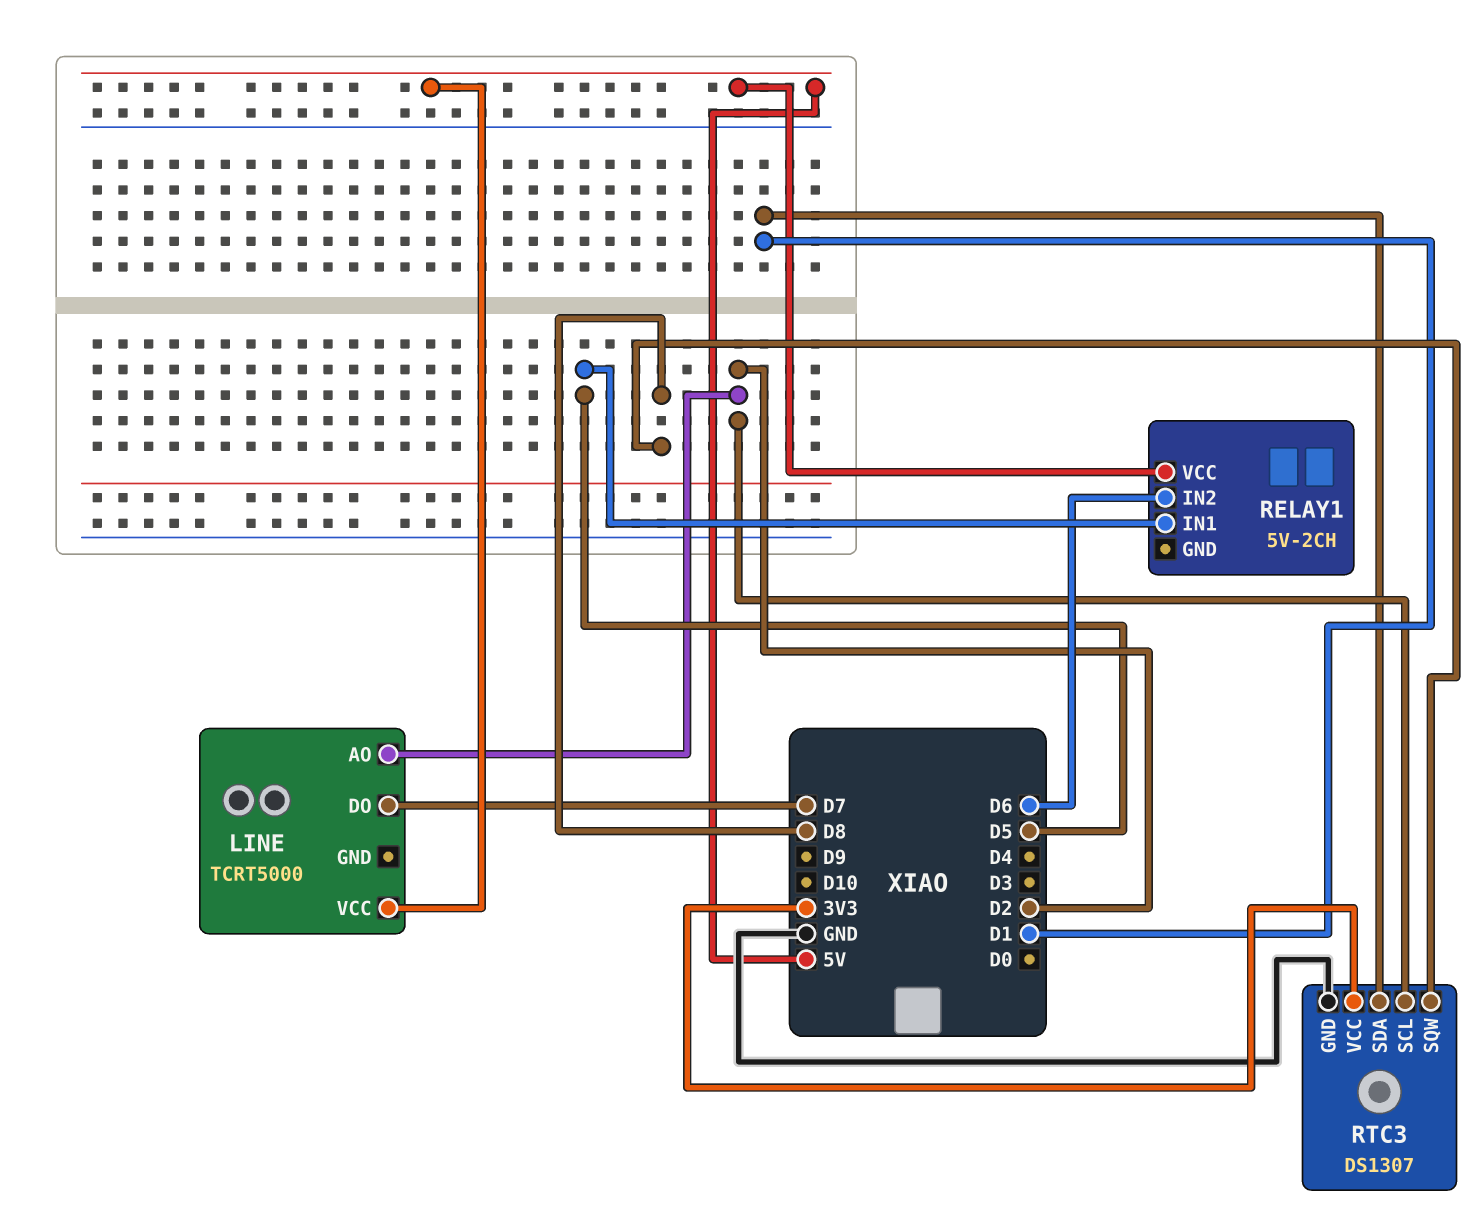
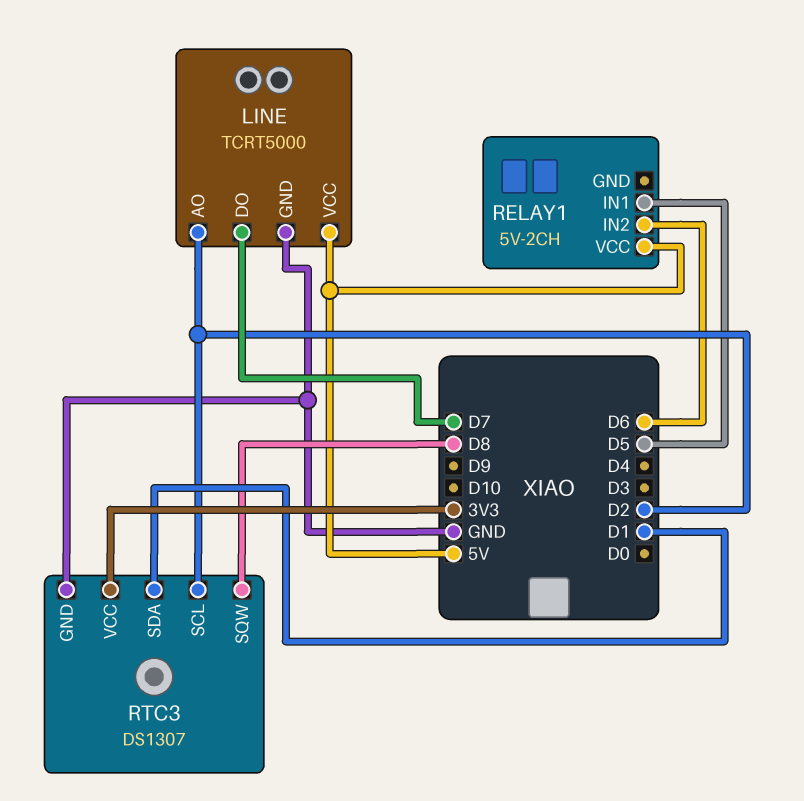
LINE pin GND: none -> GND

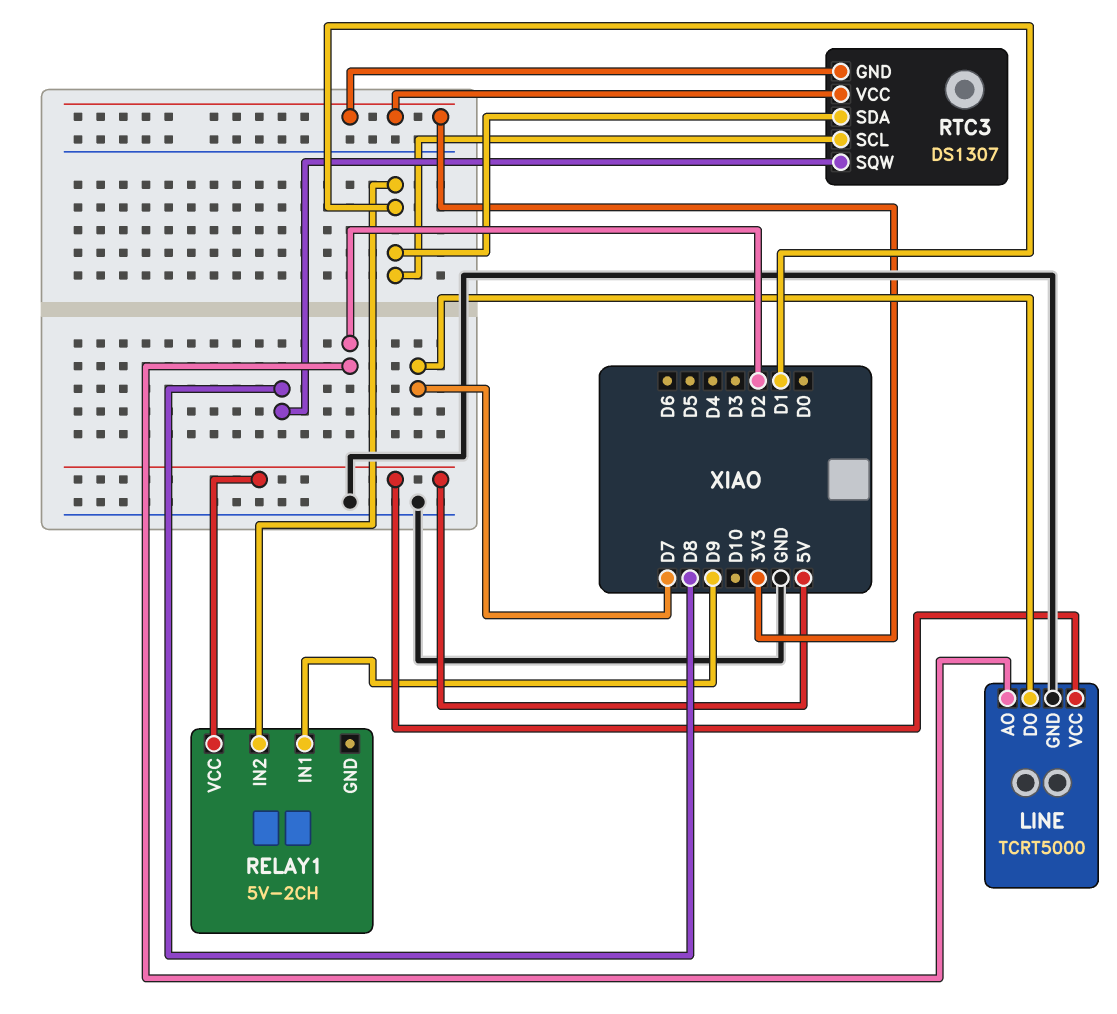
RELAY1 pin IN1: D5 -> D9
RELAY1 pin IN2: D6 -> D1
RTC3 pin GND: GND -> 3V3
RTC3 pin SCL: D2 -> D1

